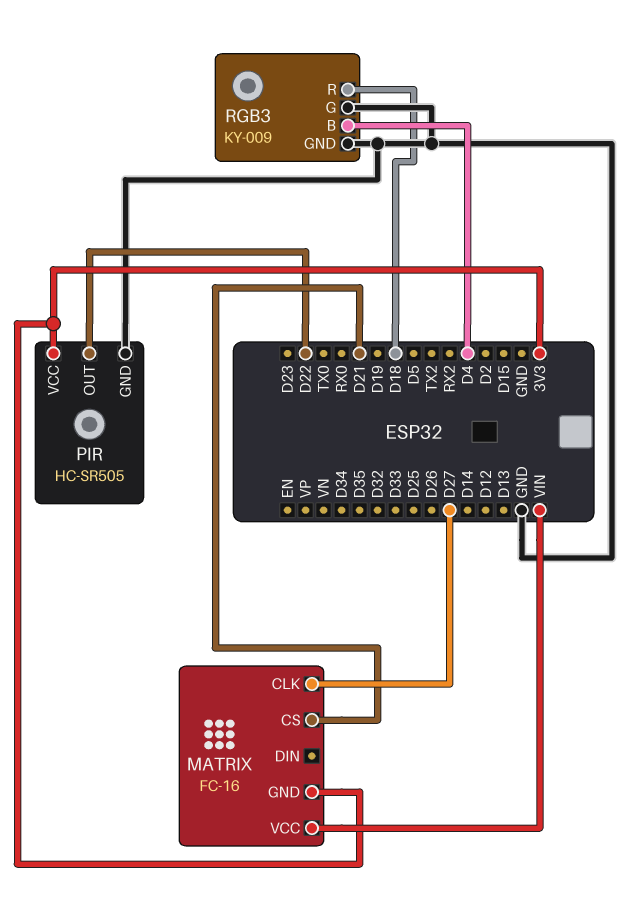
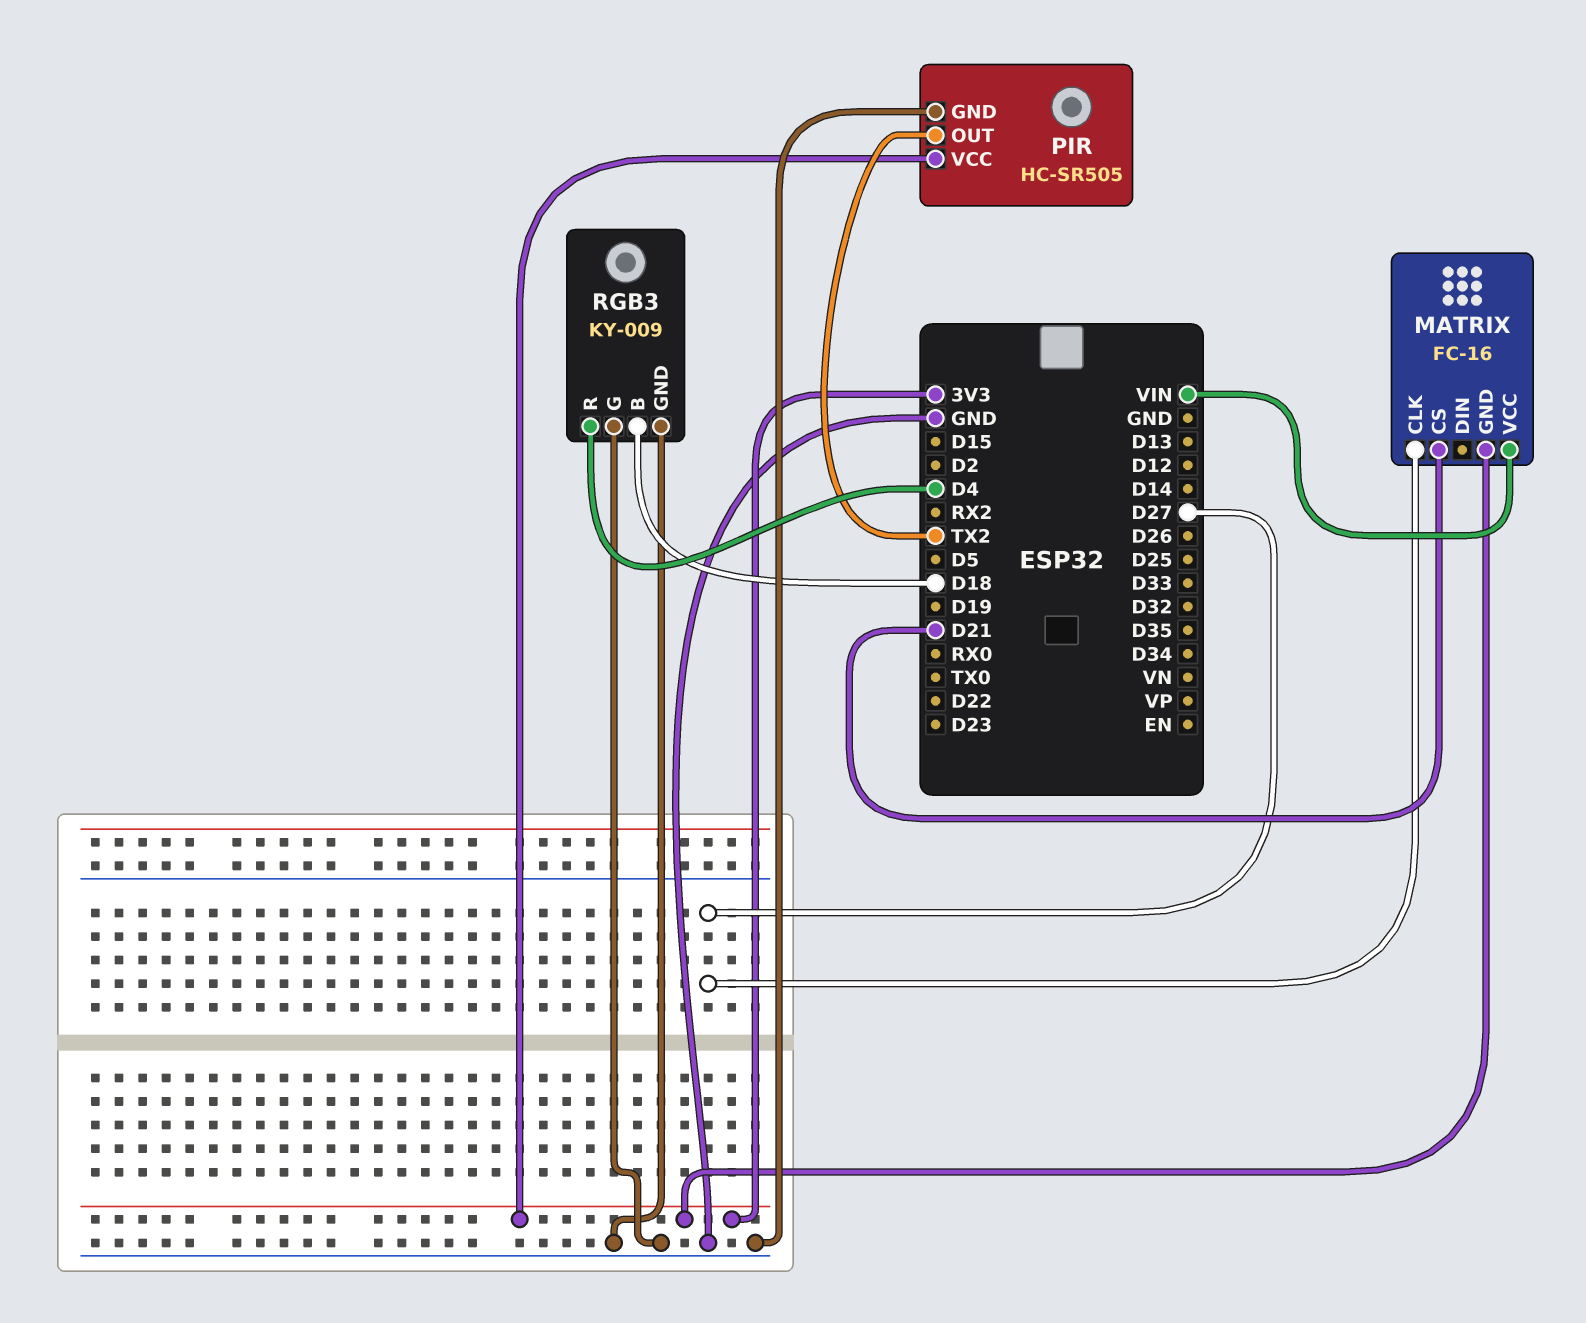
PIR pin OUT: D22 -> TX2
RGB3 pin B: D4 -> D18
RGB3 pin R: D18 -> D4

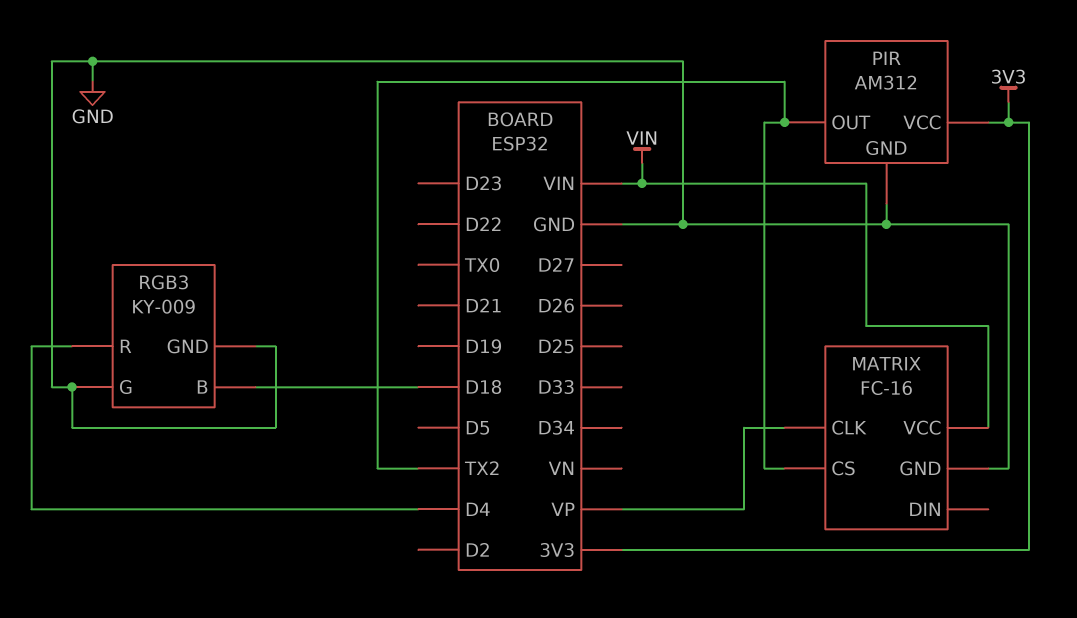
MATRIX pin CLK: D27 -> VP
MATRIX pin CS: D21 -> TX2
MATRIX pin GND: 3V3 -> GND
PIR: HC-SR505 -> AM312

